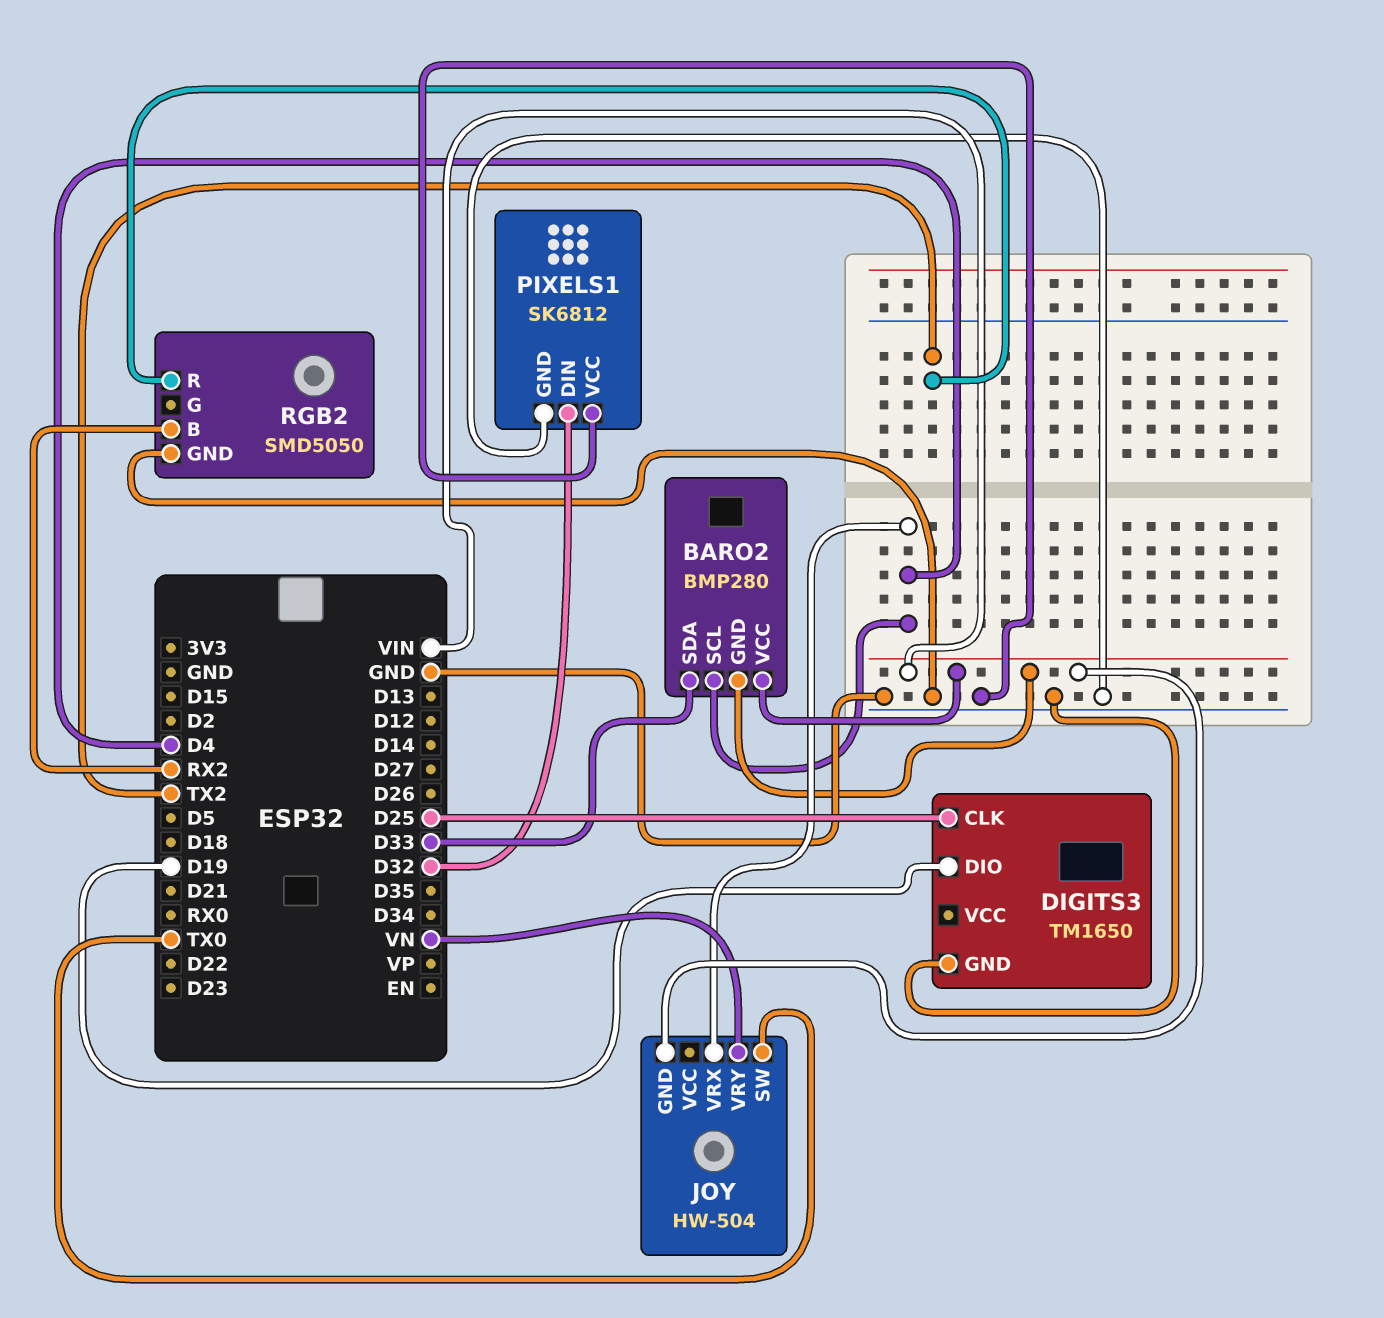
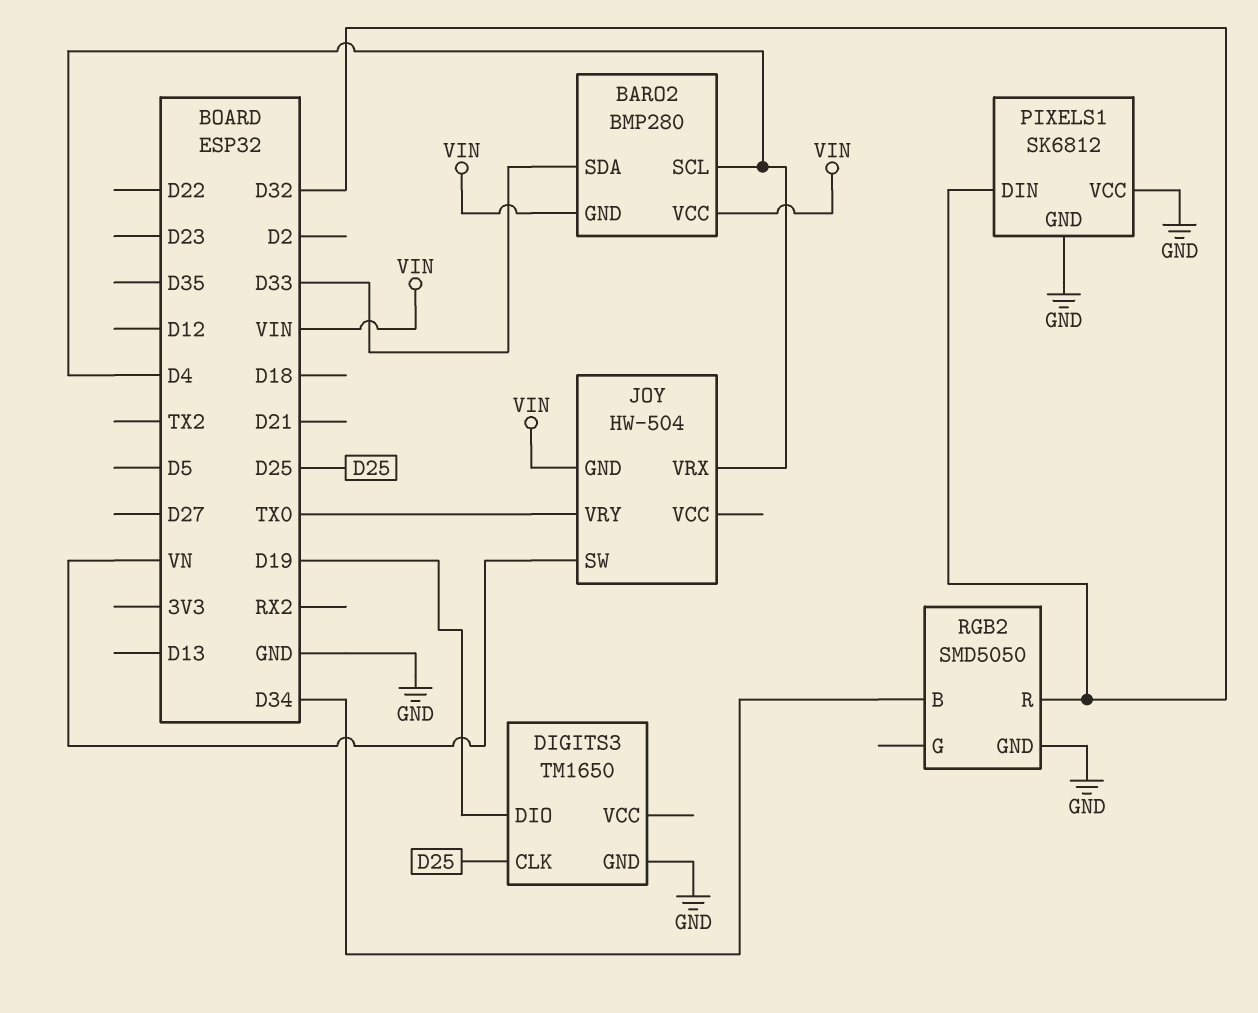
JOY pin SW: TX0 -> VN
JOY pin VRY: VN -> TX0
RGB2 pin B: RX2 -> D34
RGB2 pin R: TX2 -> D32

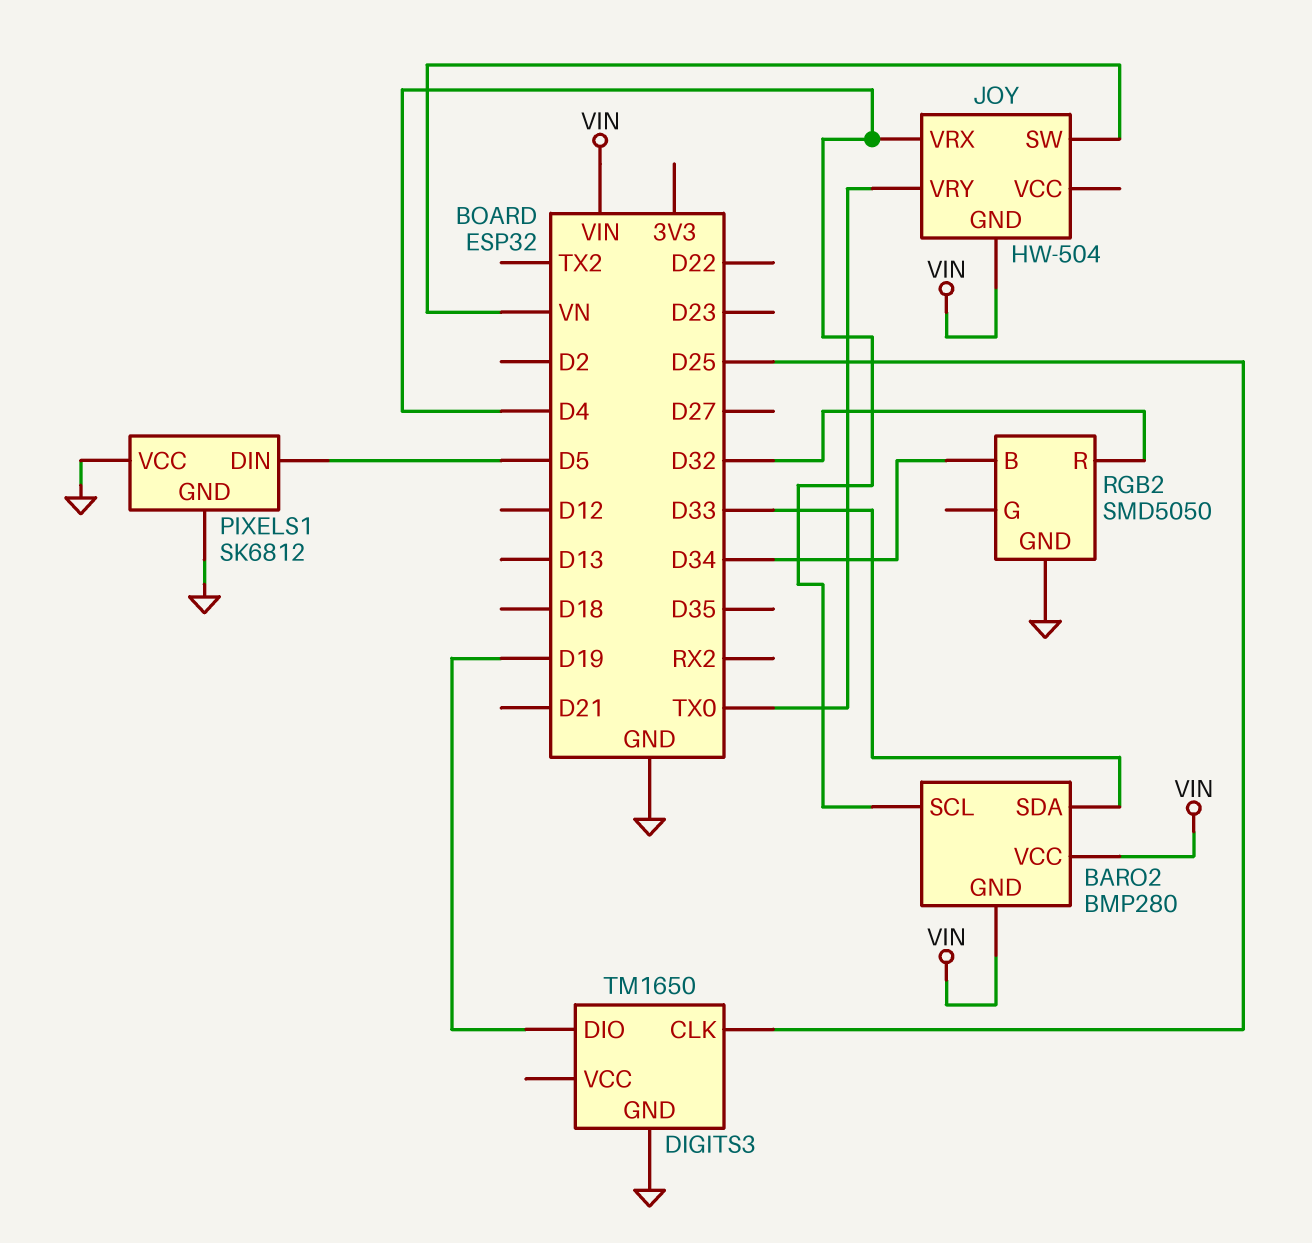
PIXELS1 pin DIN: D32 -> D5

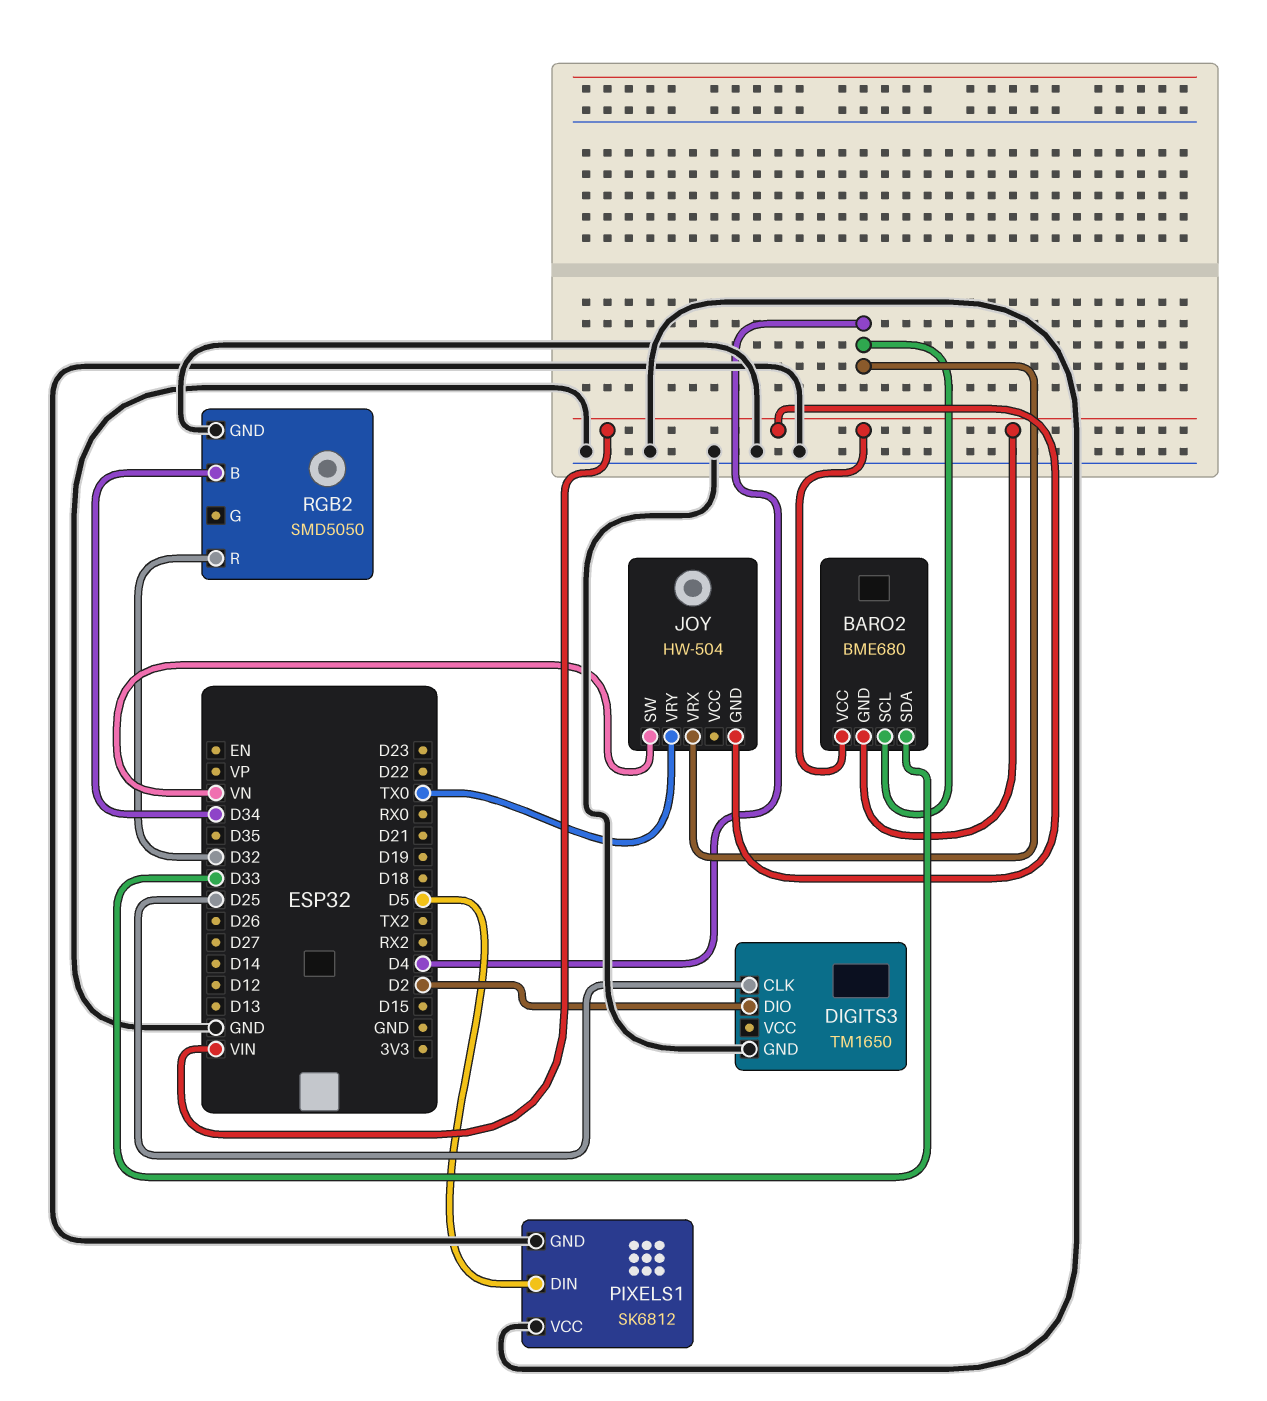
BARO2: BMP280 -> BME680
DIGITS3 pin DIO: D19 -> D2

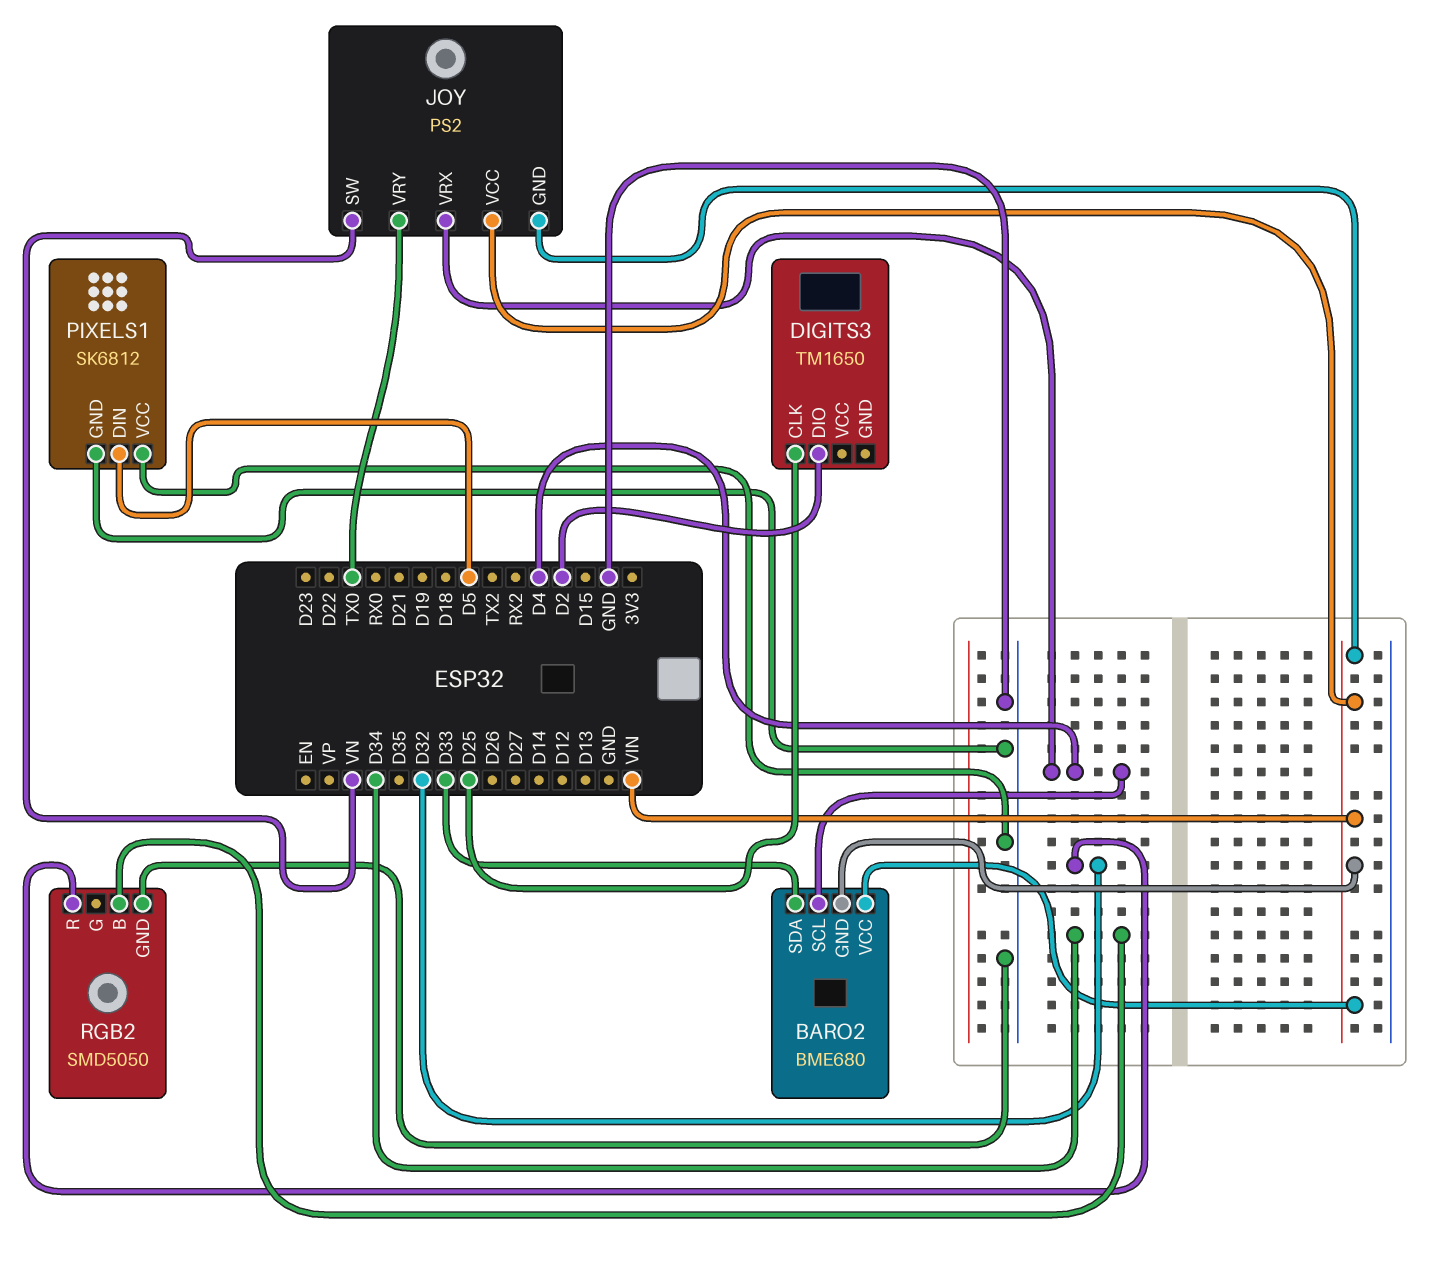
DIGITS3 pin GND: GND -> none
JOY: HW-504 -> PS2
JOY pin VCC: none -> VIN

